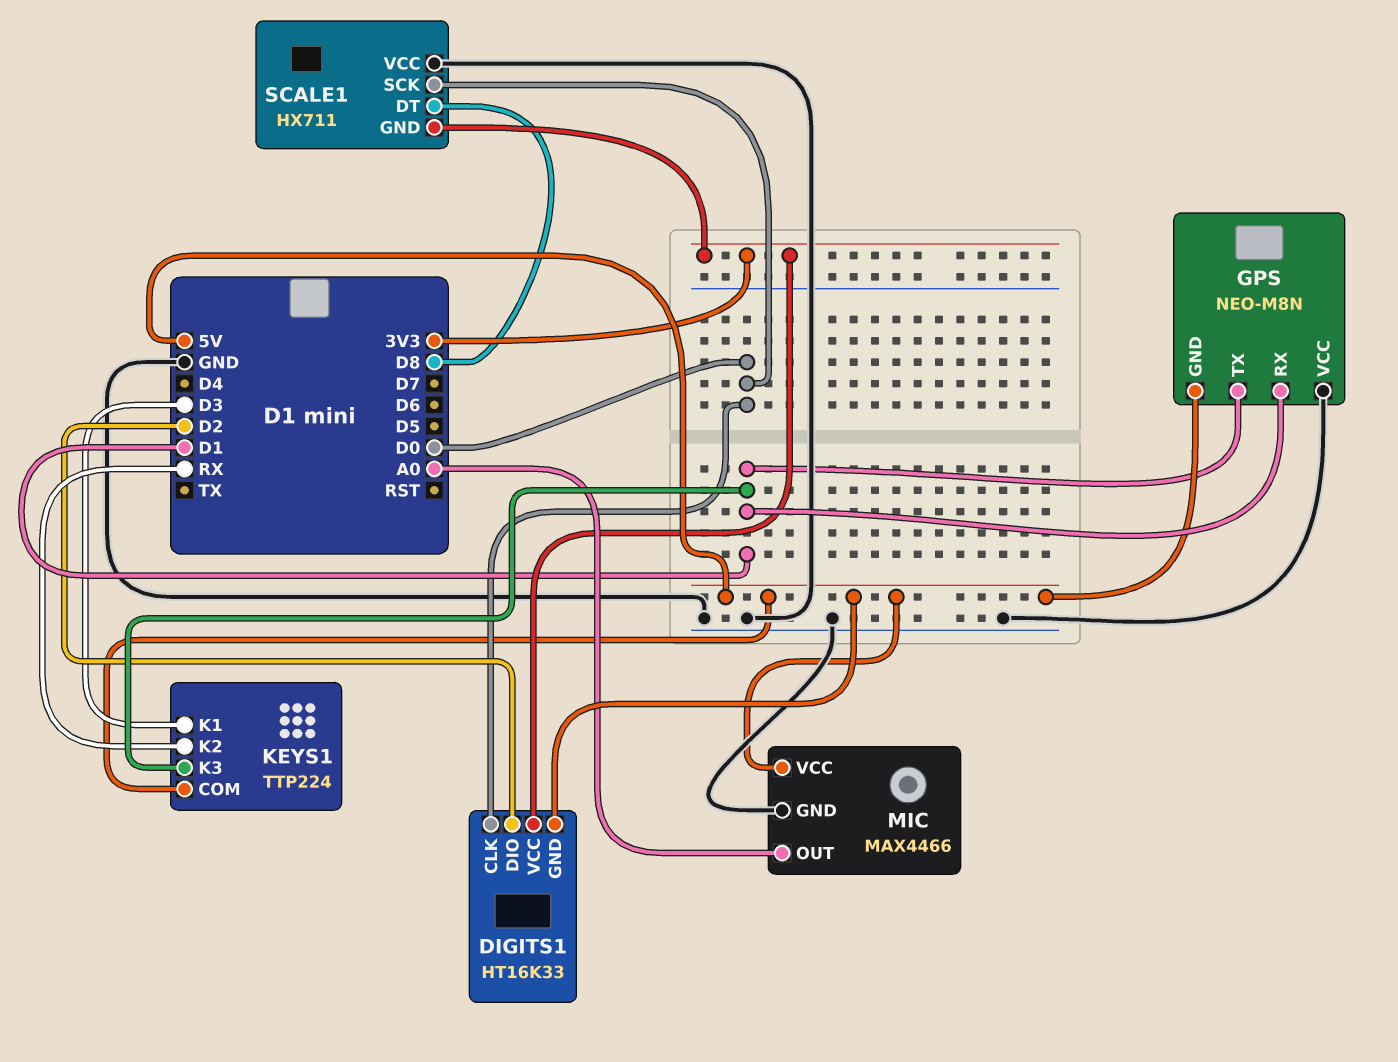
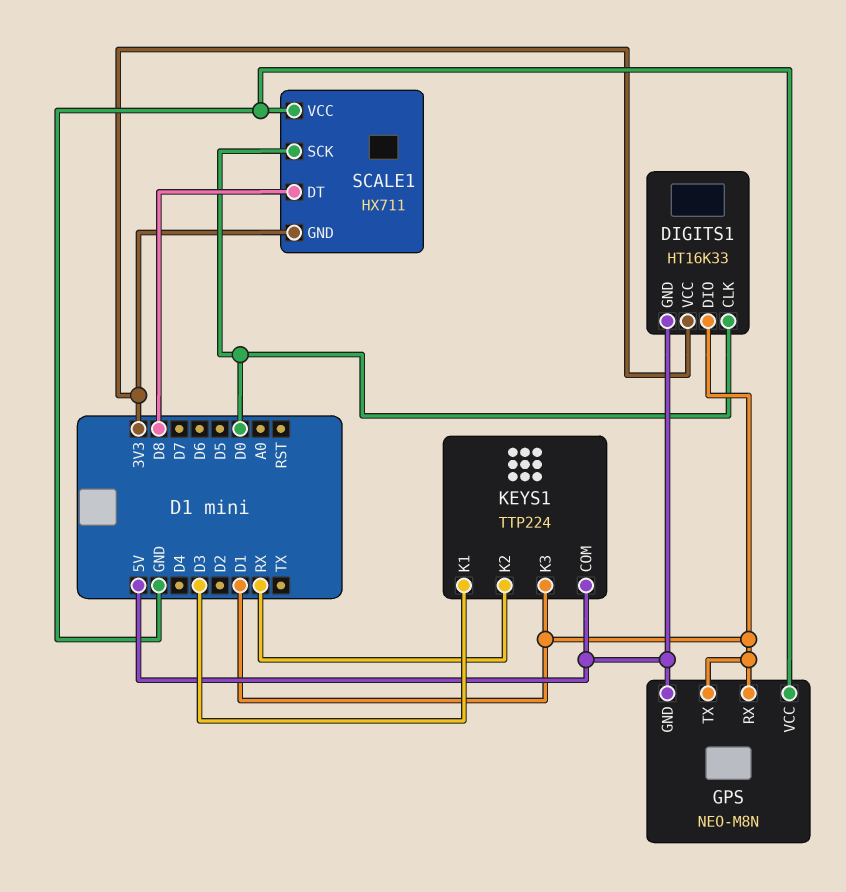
DIGITS1 pin DIO: D2 -> D1
MIC: MAX4466 -> none
MIC pin GND: GND -> none
MIC pin OUT: A0 -> none
MIC pin VCC: 5V -> none

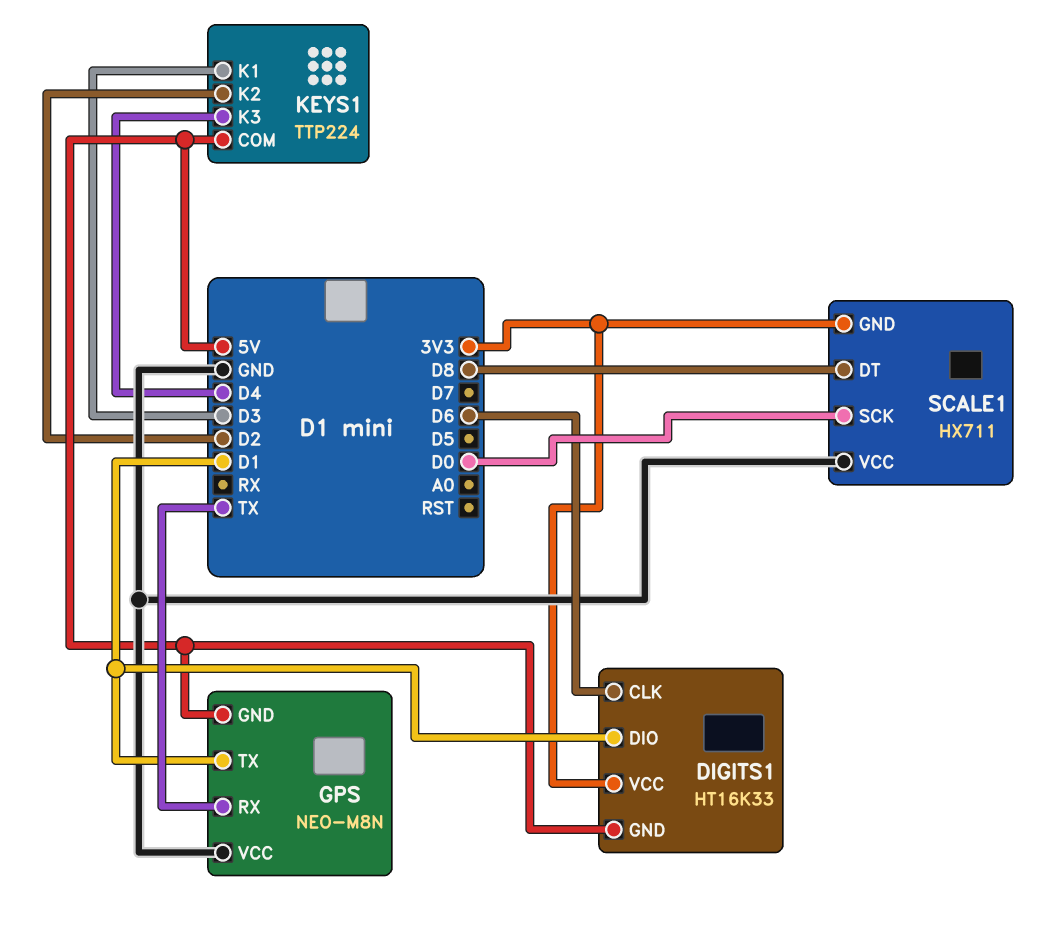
DIGITS1 pin CLK: D0 -> D6
GPS pin RX: D1 -> TX
KEYS1 pin K2: RX -> D2
KEYS1 pin K3: D1 -> D4

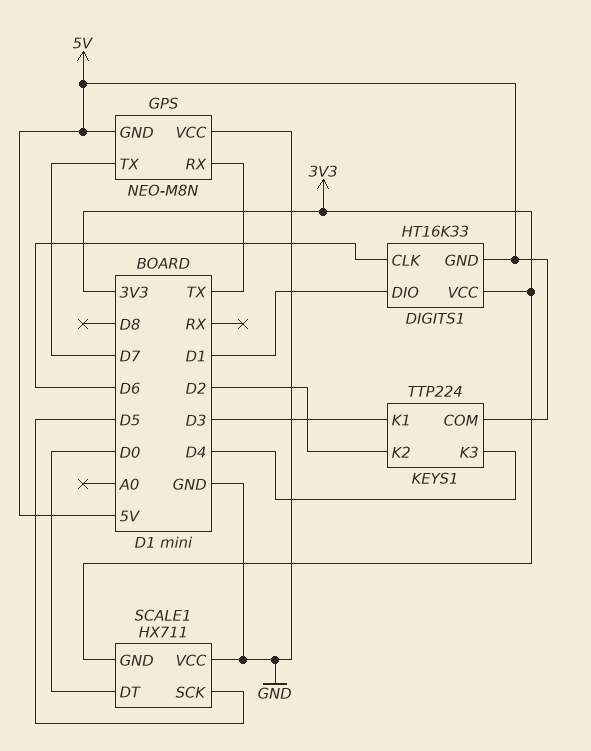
GPS pin TX: D1 -> D7
SCALE1 pin DT: D8 -> D0
SCALE1 pin SCK: D0 -> D5

